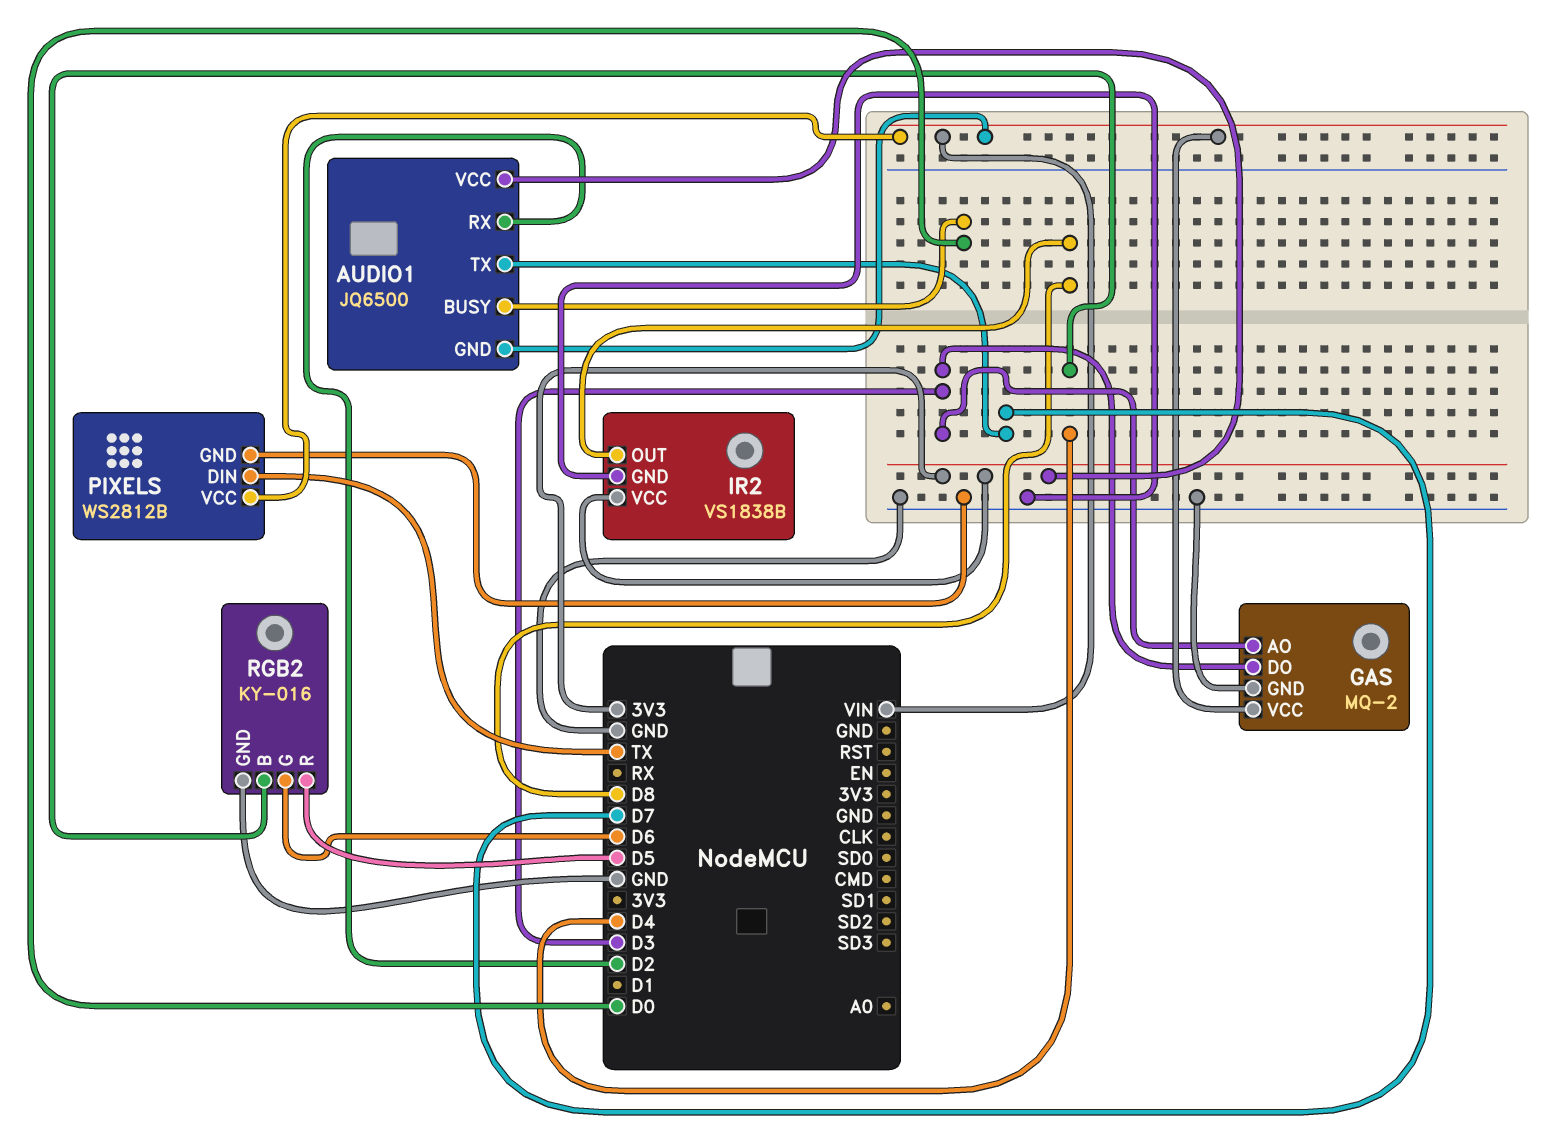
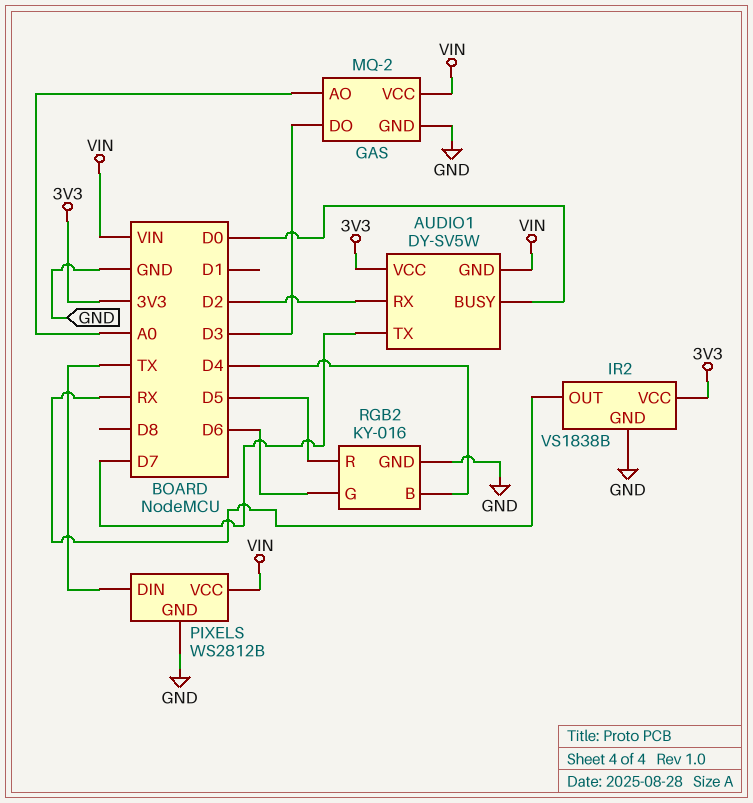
AUDIO1: JQ6500 -> DY-SV5W
GAS pin AO: D3 -> A0
IR2 pin OUT: D8 -> RX

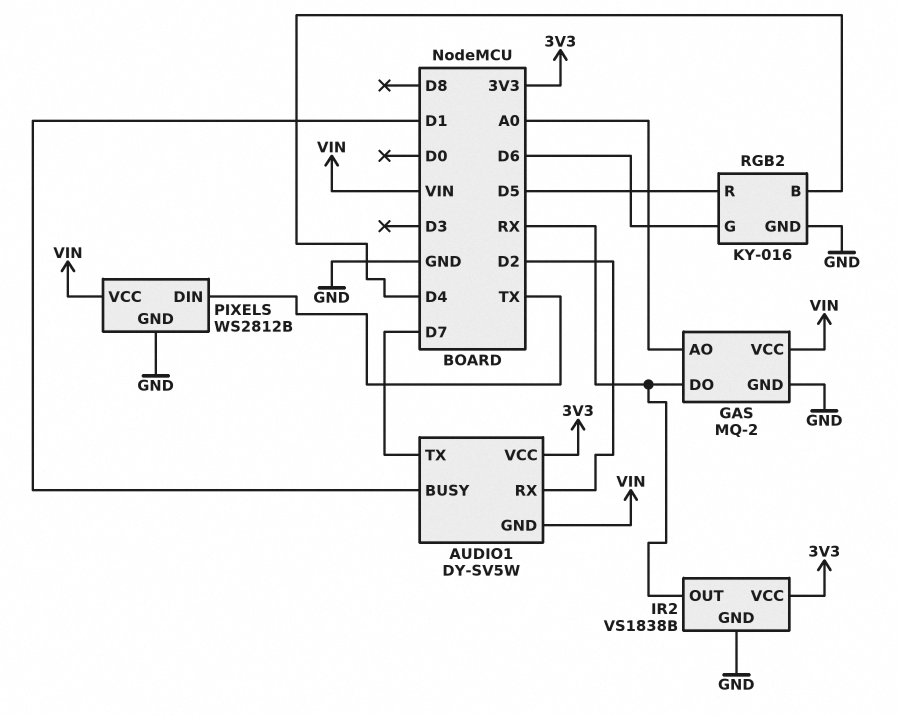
AUDIO1 pin BUSY: D0 -> D1
GAS pin DO: D3 -> RX

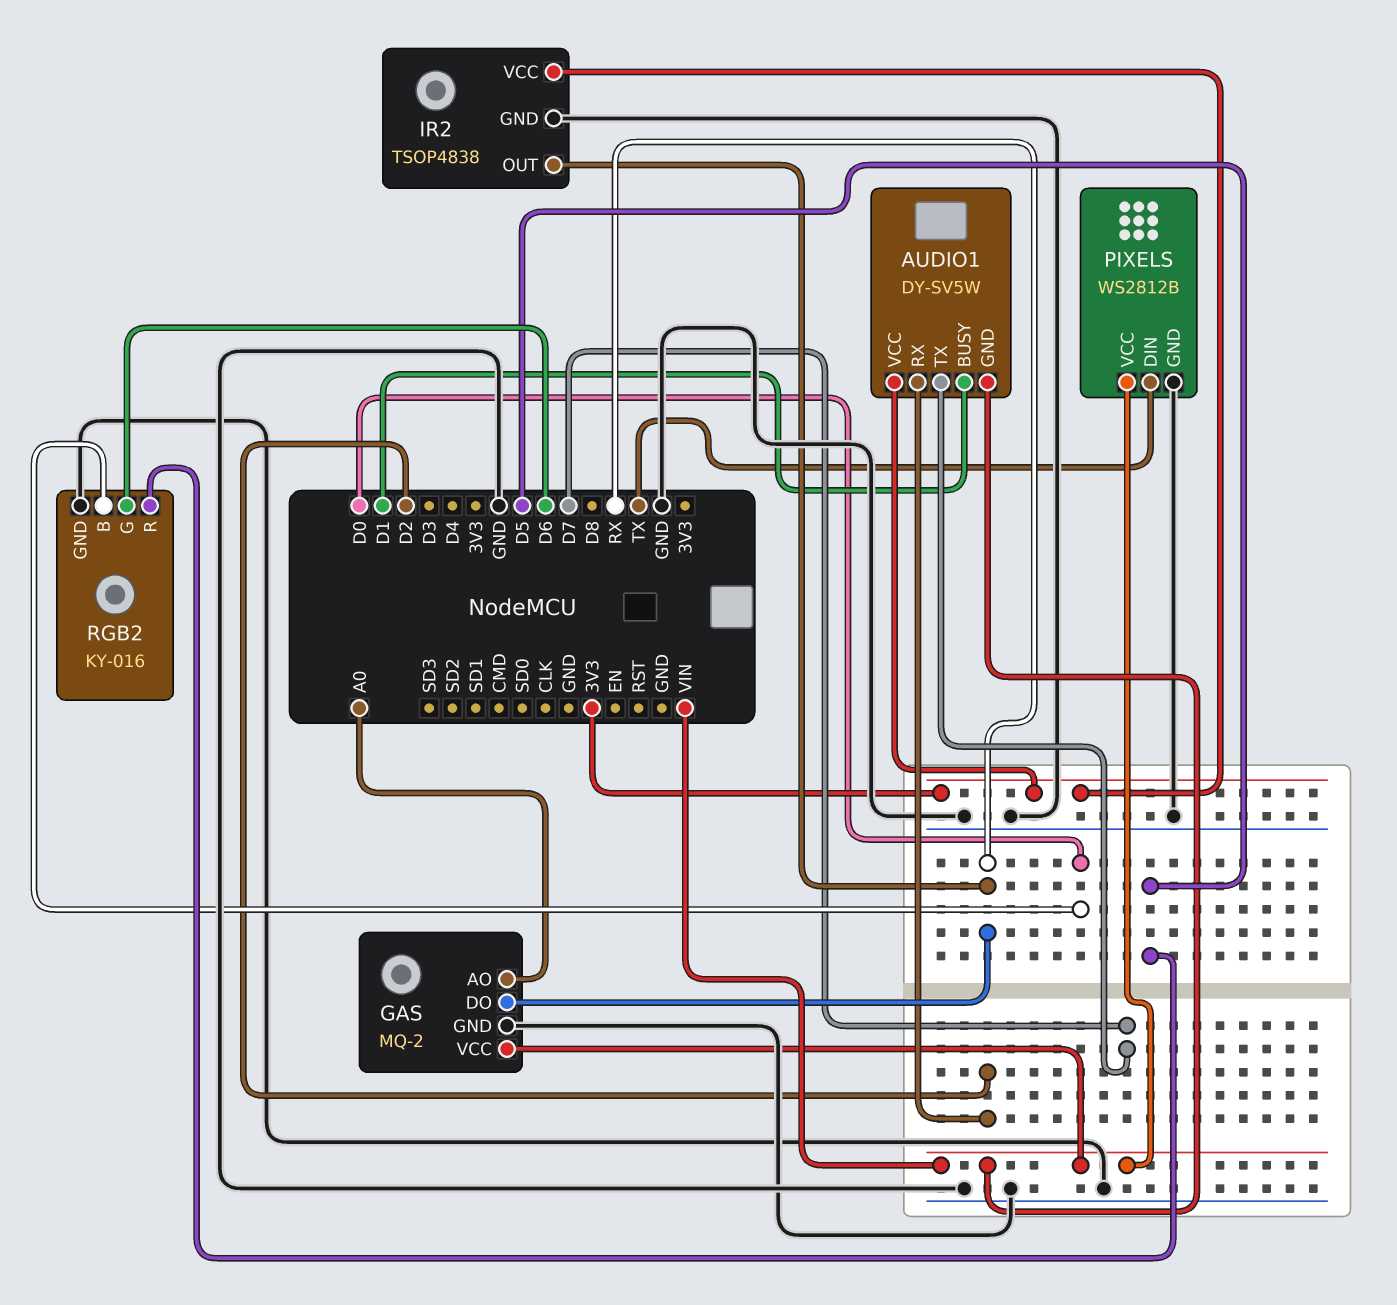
IR2: VS1838B -> TSOP4838
RGB2 pin B: D4 -> D0

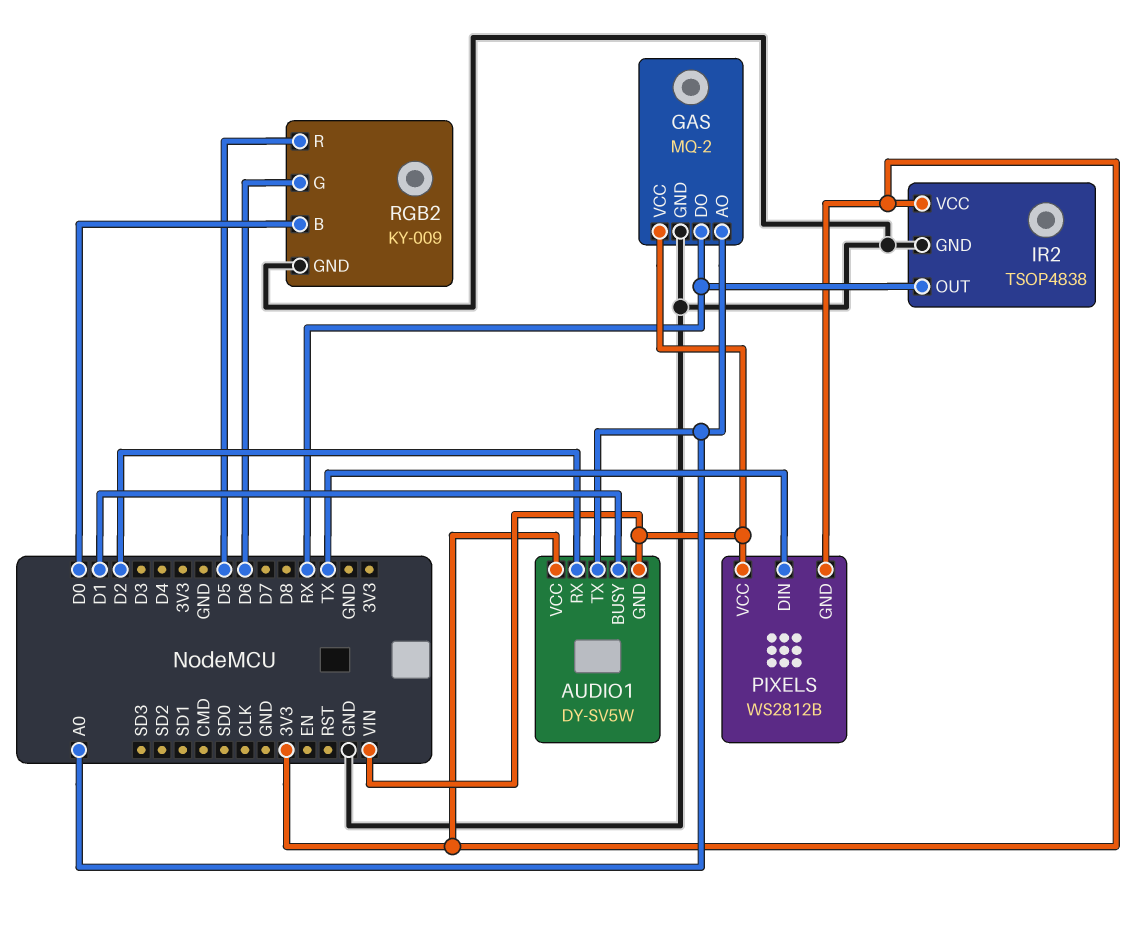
AUDIO1 pin TX: D7 -> A0
PIXELS pin GND: GND -> 3V3
RGB2: KY-016 -> KY-009

